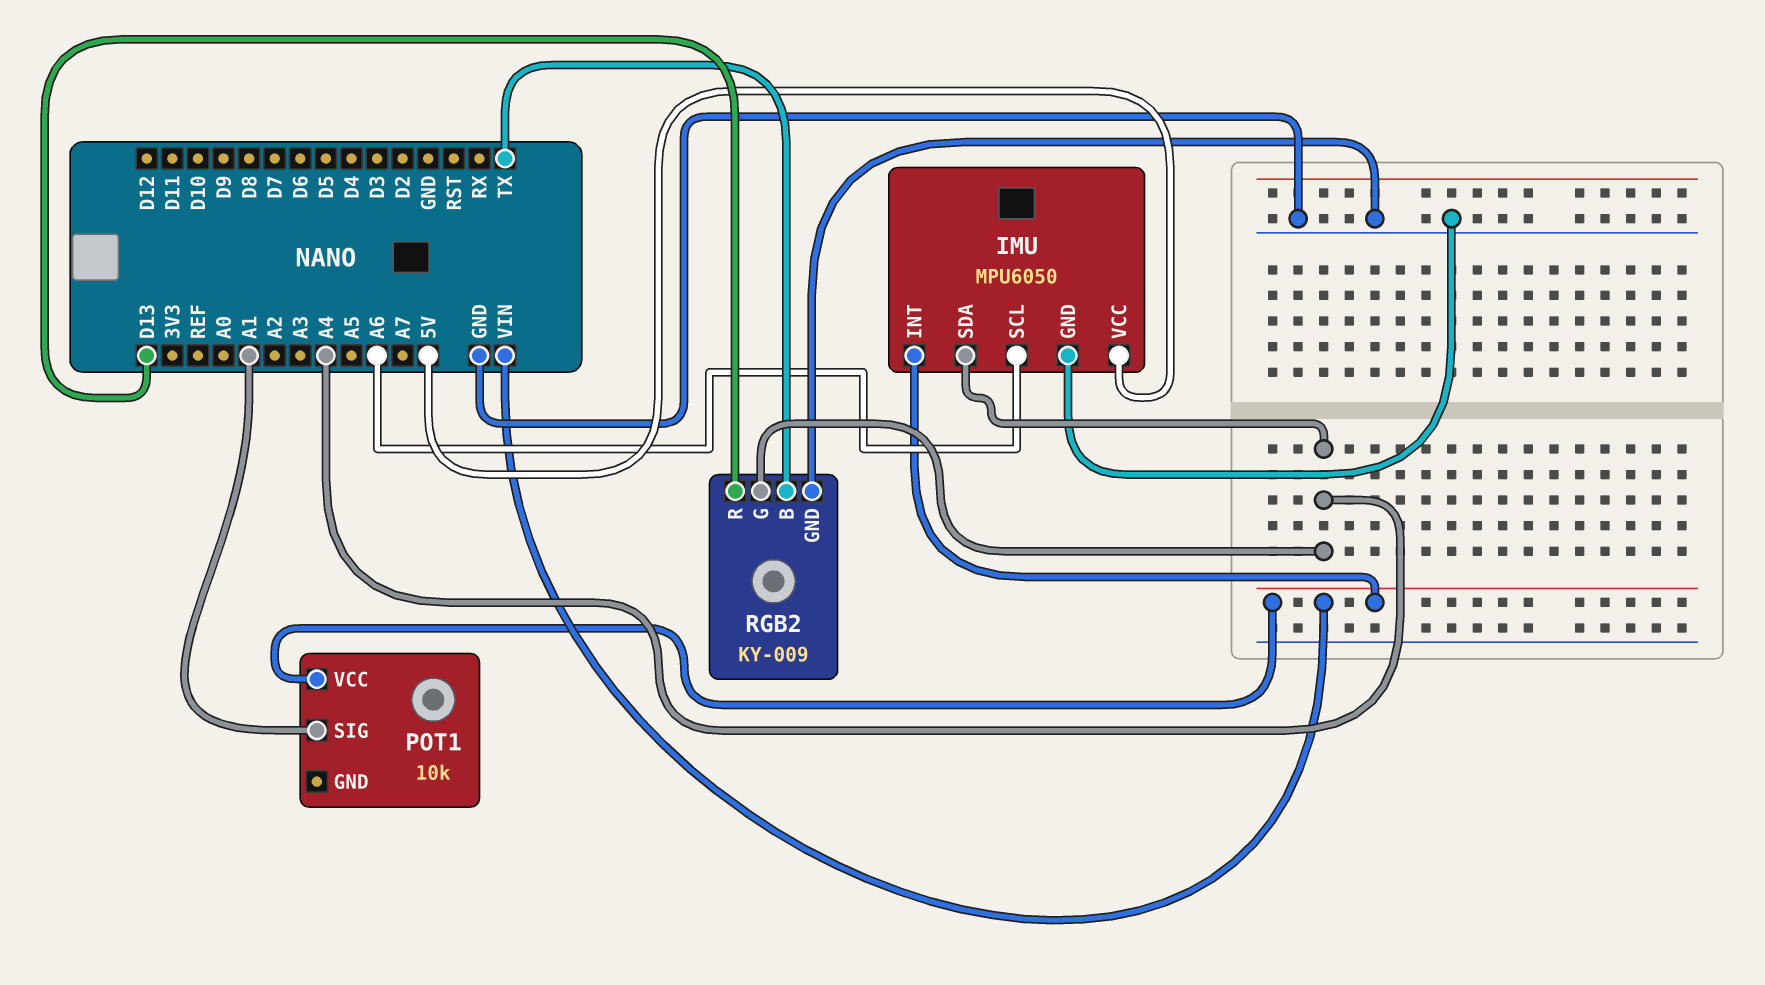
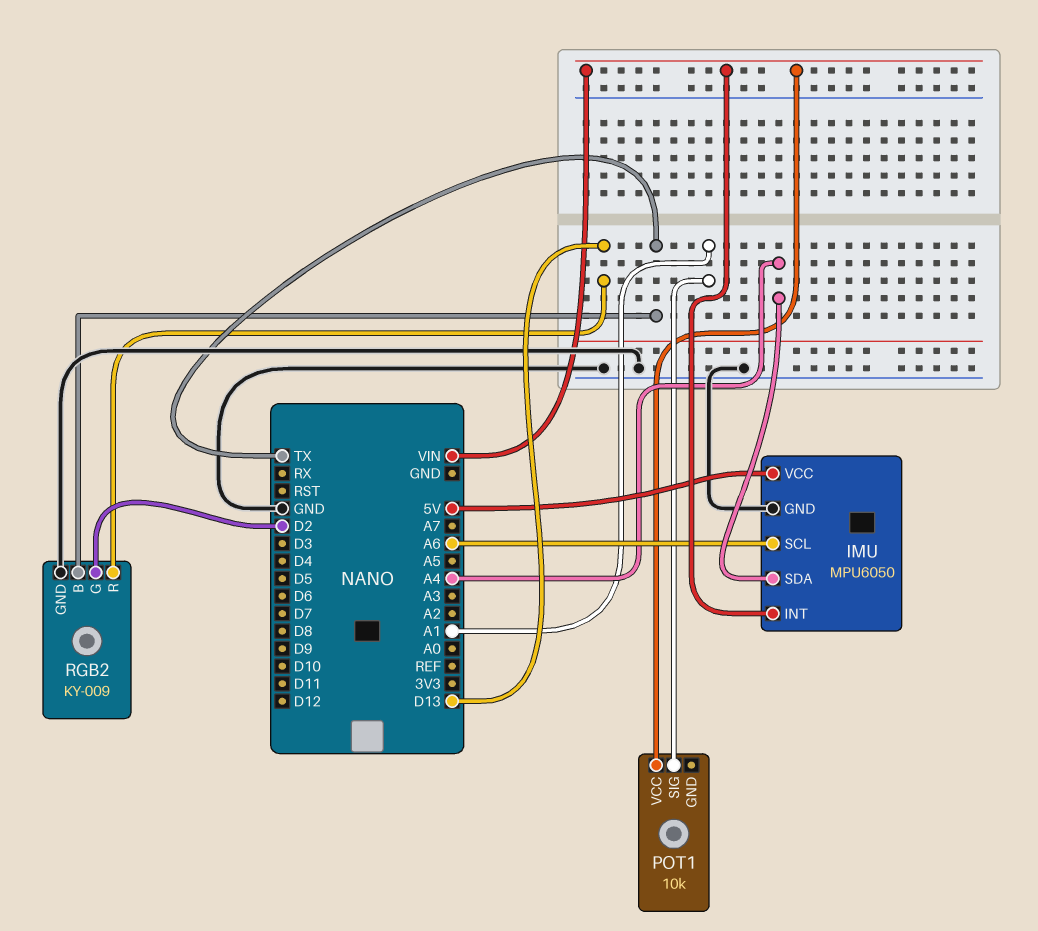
RGB2 pin G: A4 -> D2

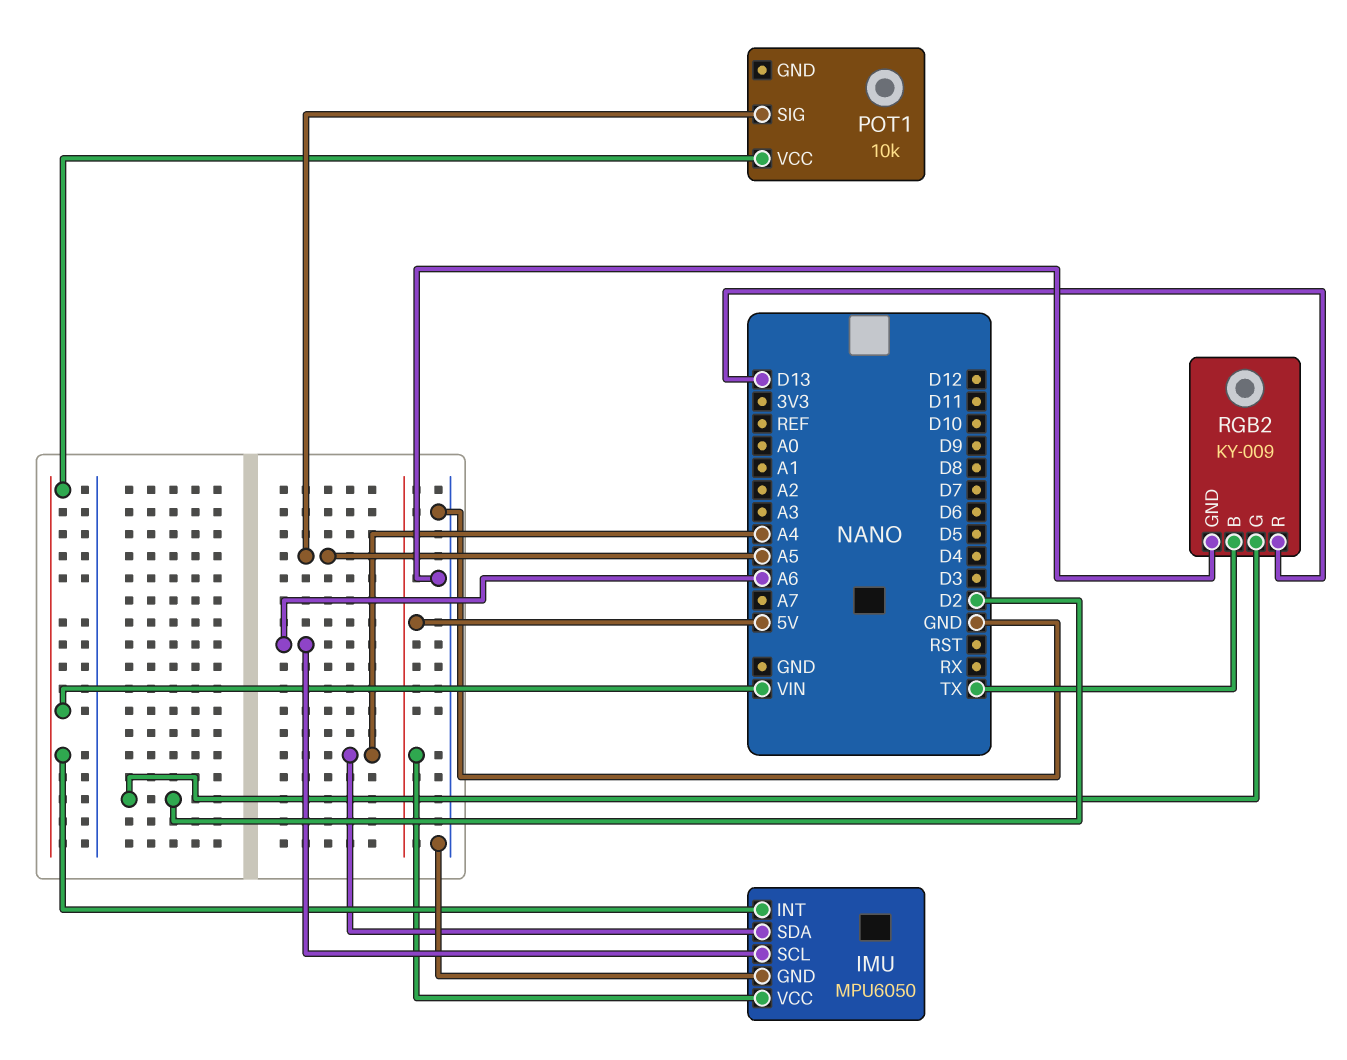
POT1 pin SIG: A1 -> A5

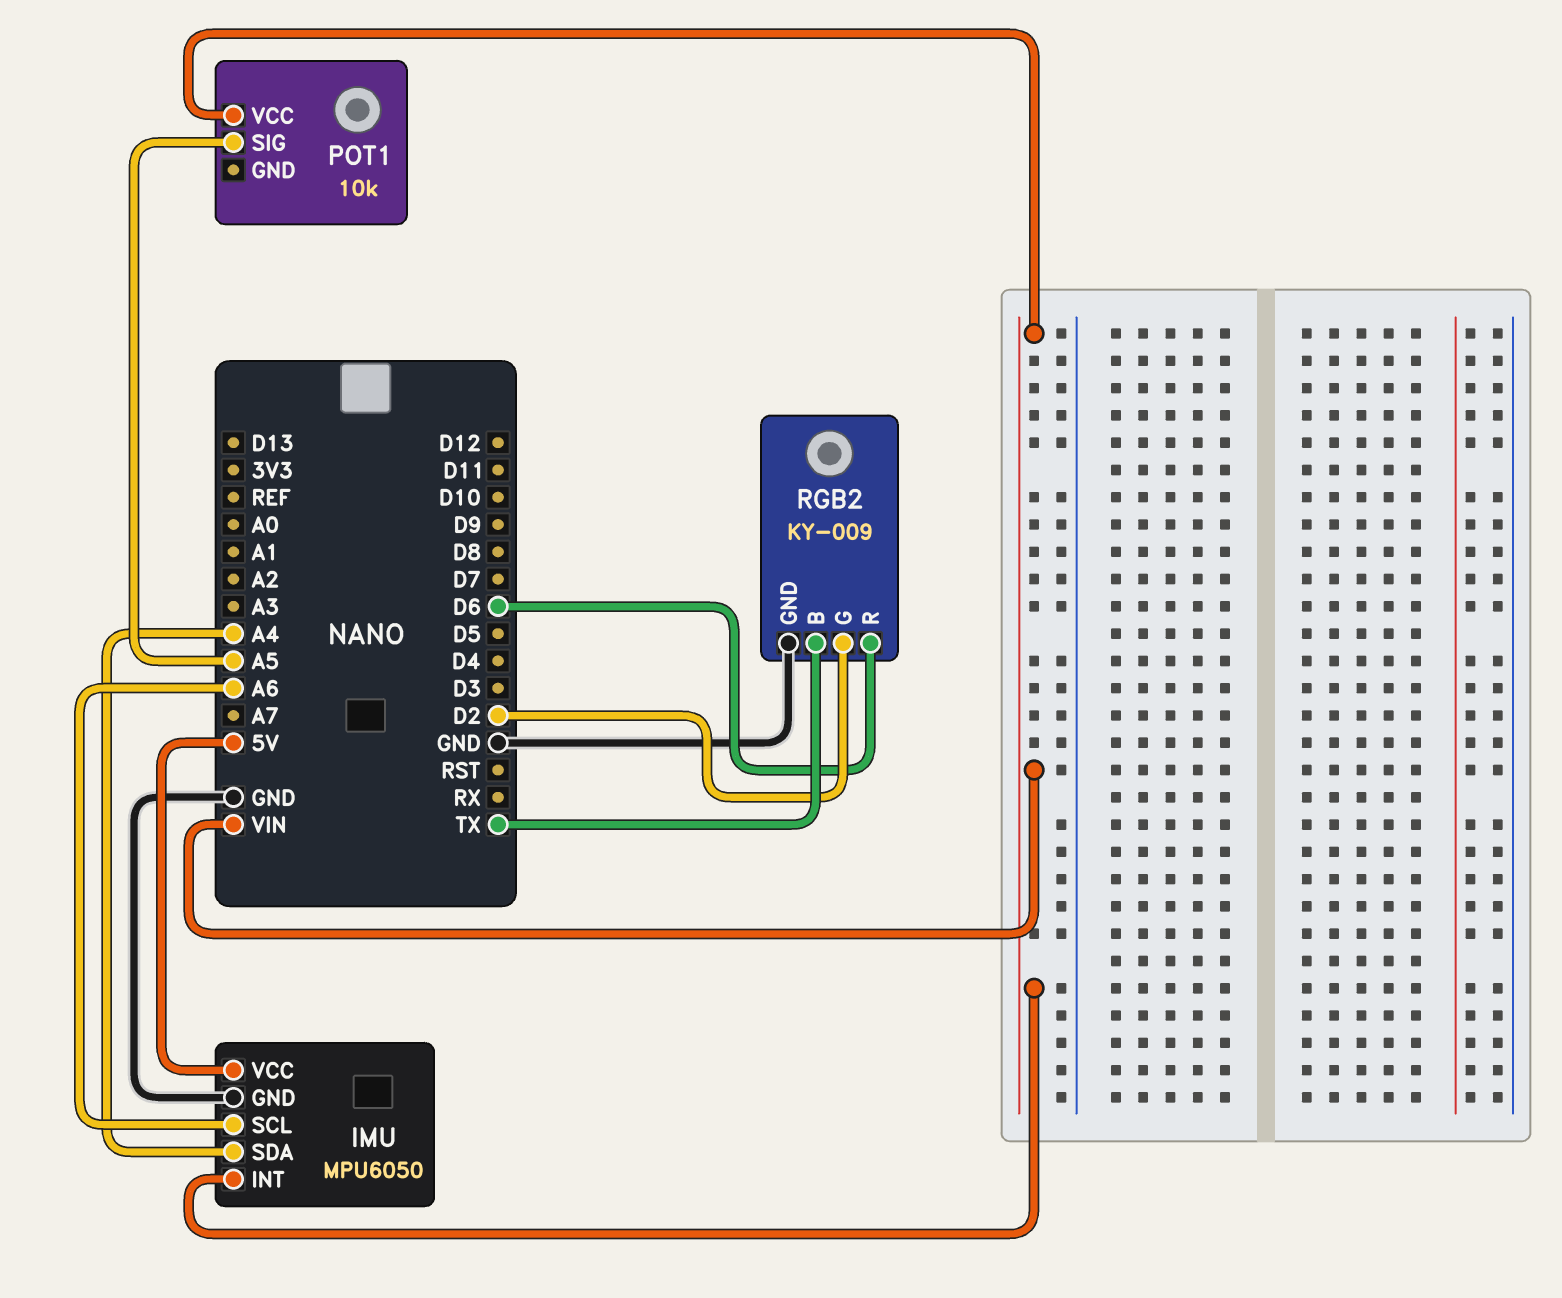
RGB2 pin R: D13 -> D6

